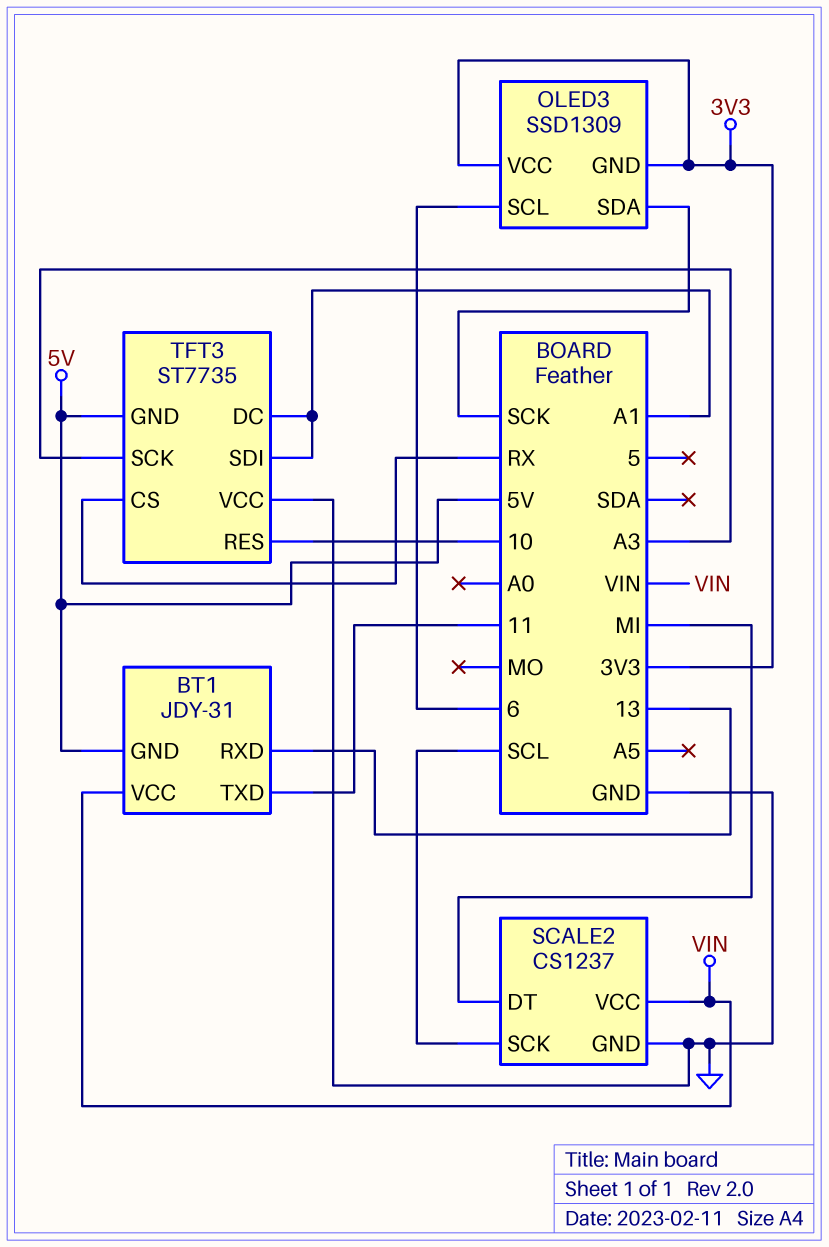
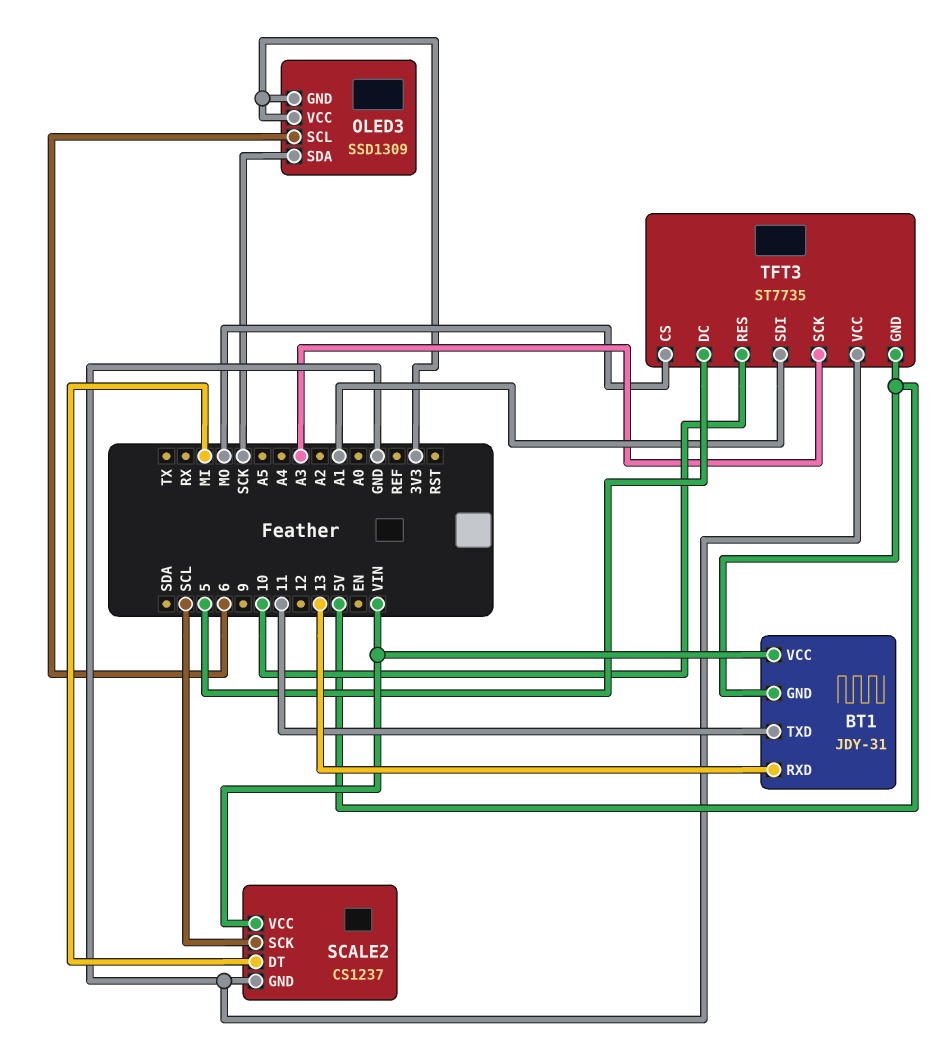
TFT3 pin CS: RX -> MO
TFT3 pin DC: A1 -> 5

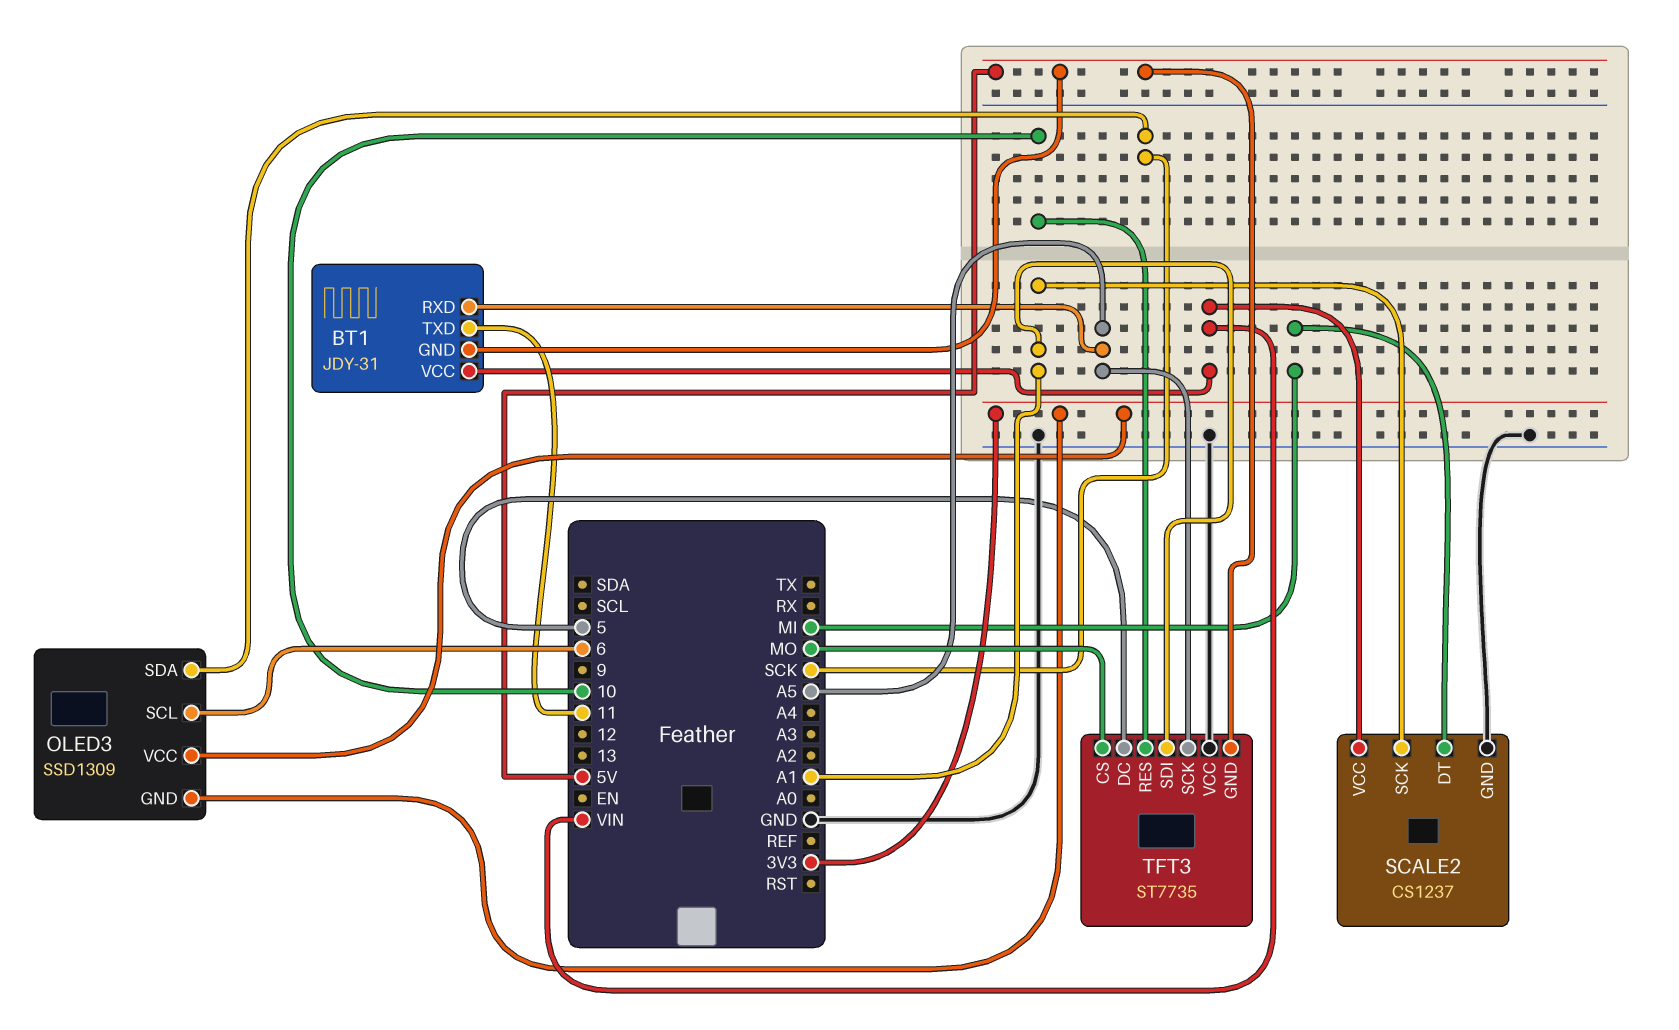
BT1 pin RXD: 13 -> A5
SCALE2 pin SCK: SCL -> A1
TFT3 pin SCK: A3 -> A5

